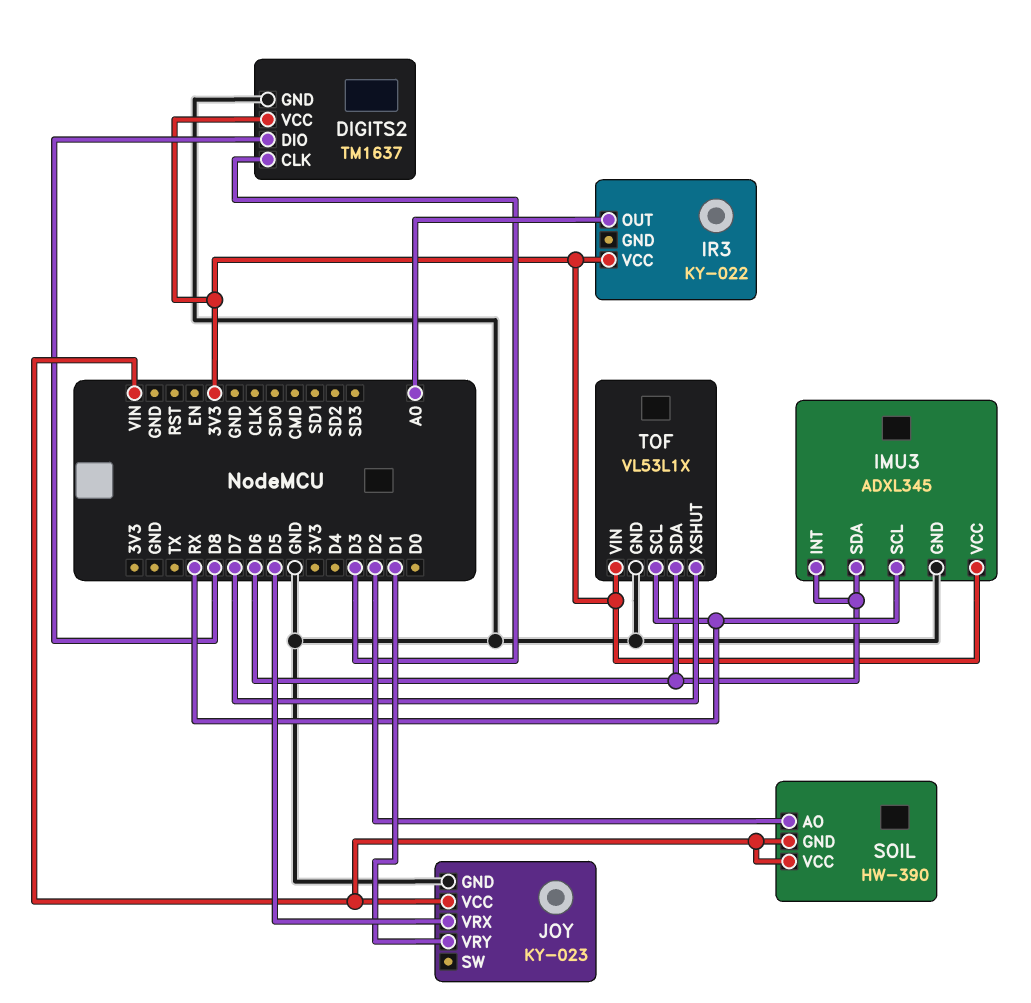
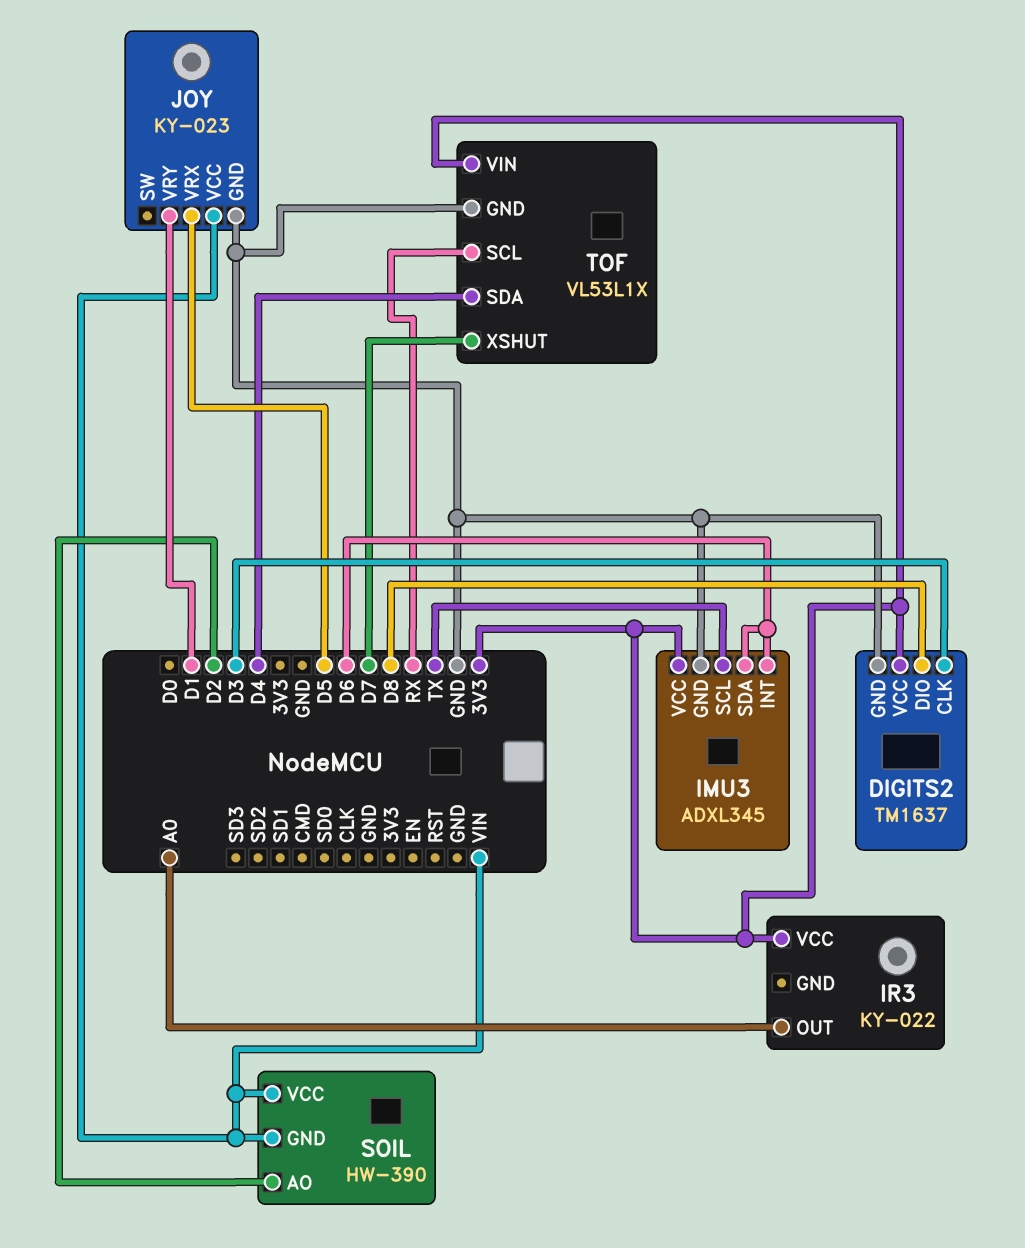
IMU3 pin SCL: RX -> TX
TOF pin SDA: D6 -> D4

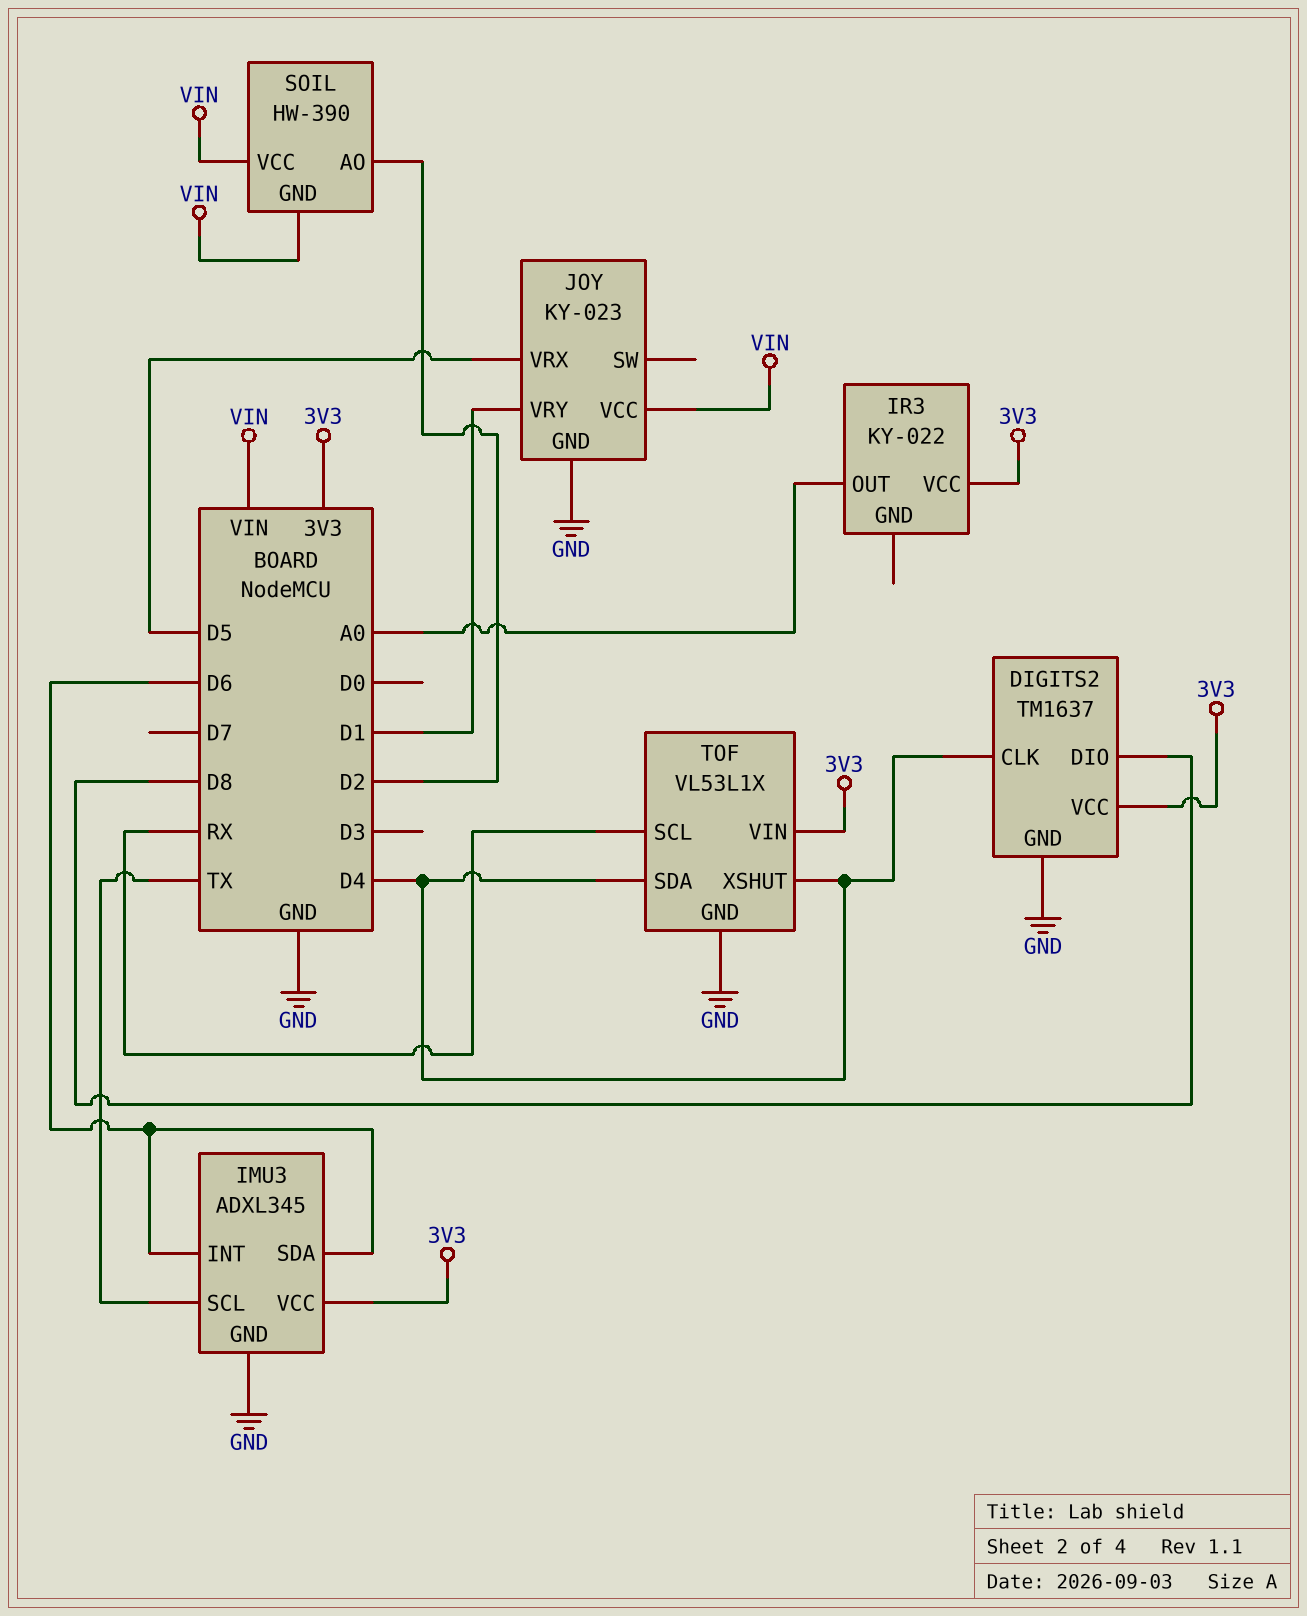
DIGITS2 pin CLK: D3 -> D4
TOF pin XSHUT: D7 -> D4

